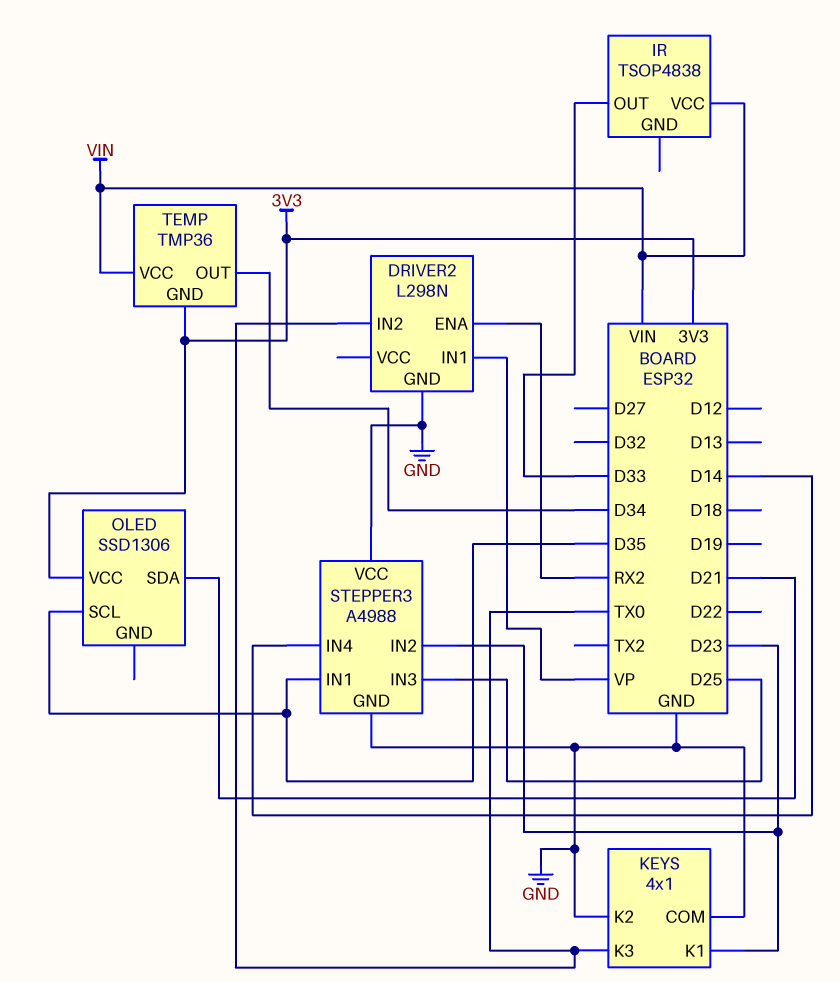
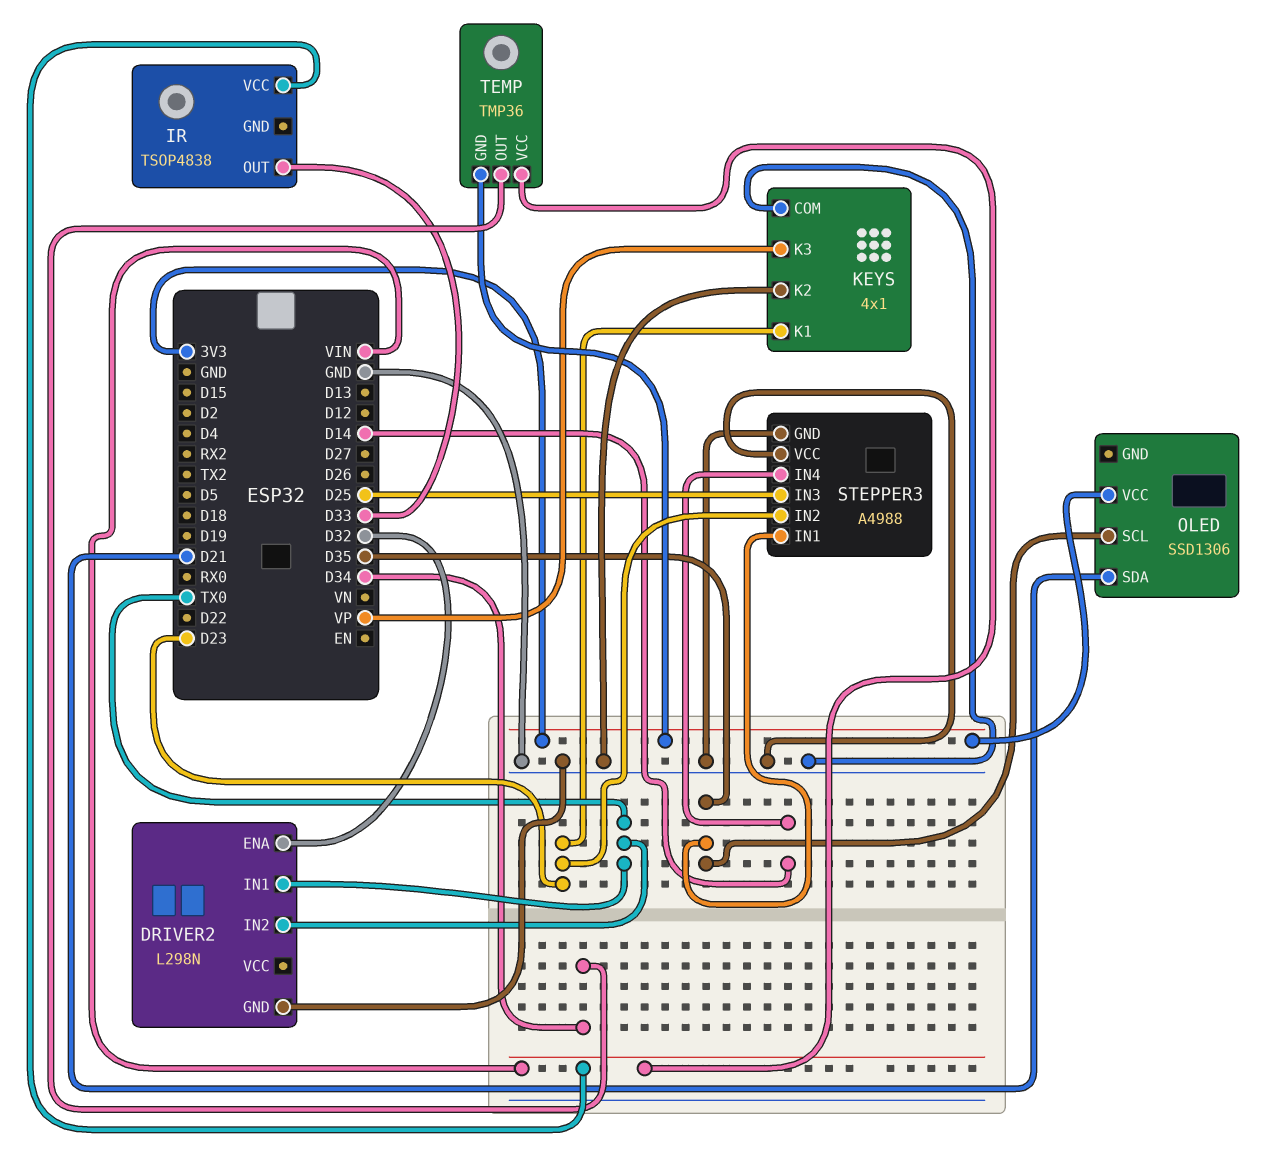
DRIVER2 pin ENA: RX2 -> D32
DRIVER2 pin IN1: VP -> TX0
KEYS pin K3: TX0 -> VP

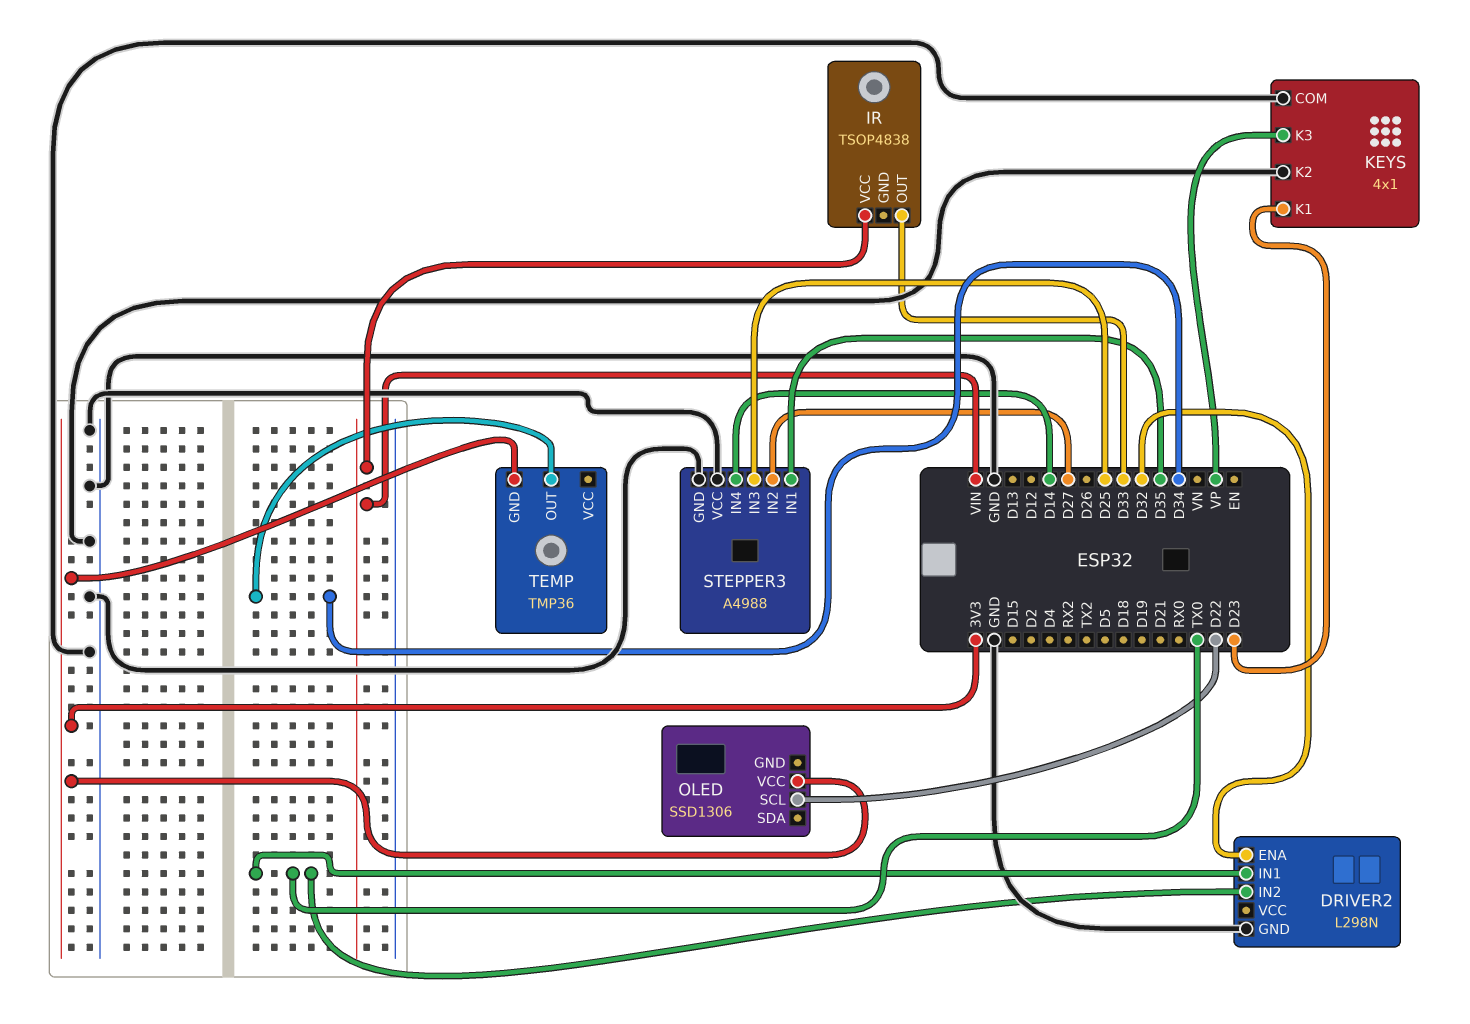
OLED pin SCL: D35 -> D22
OLED pin SDA: D21 -> none
STEPPER3 pin IN2: D23 -> D27
TEMP pin VCC: VIN -> none

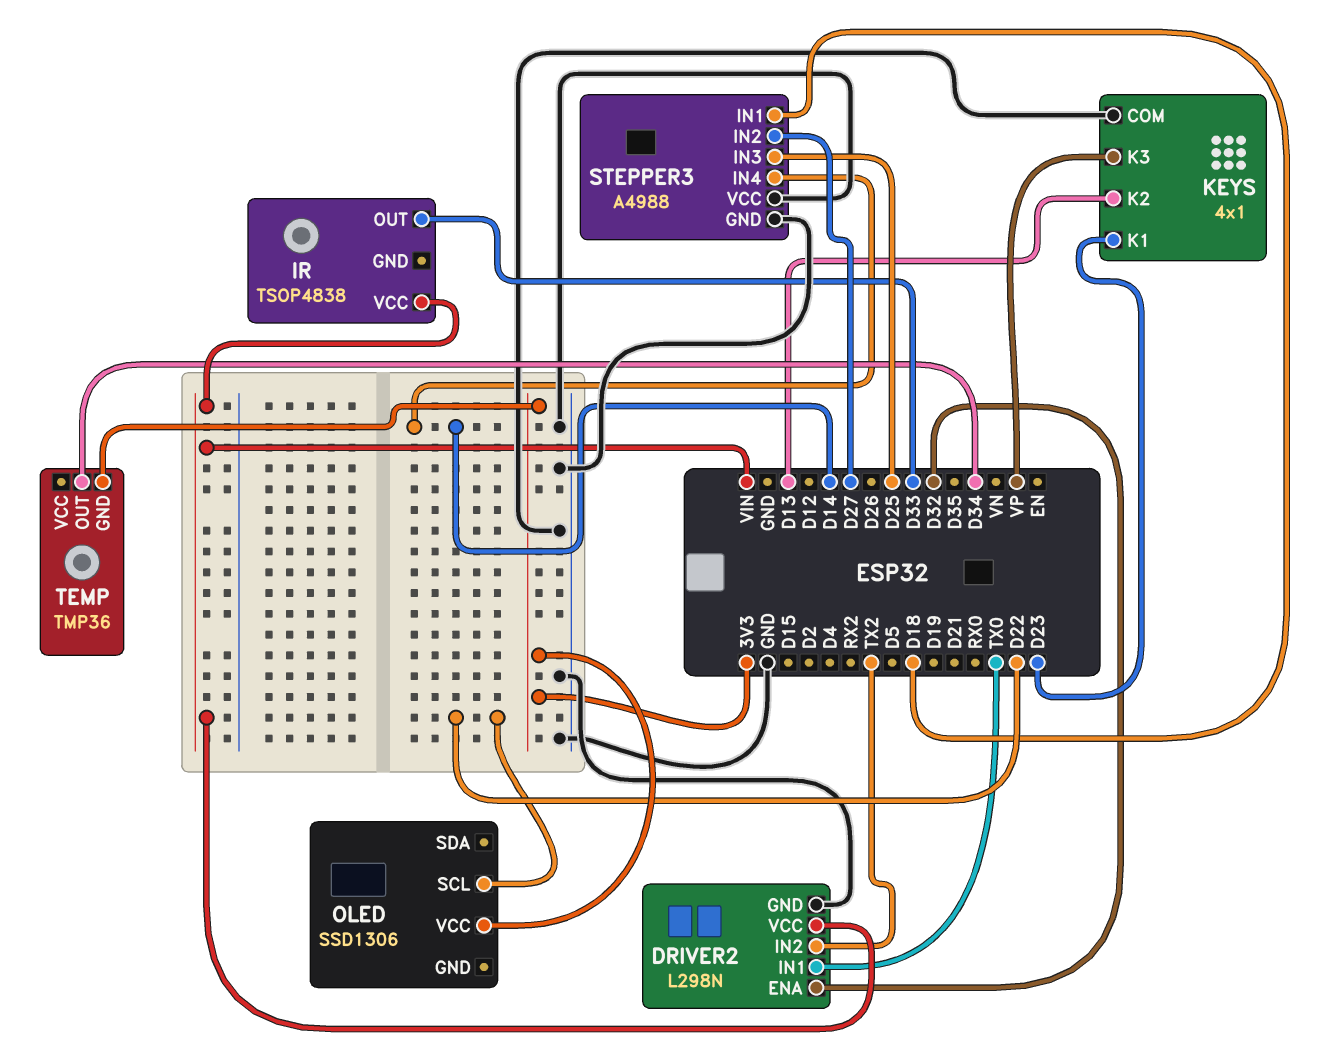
DRIVER2 pin IN2: TX0 -> TX2
DRIVER2 pin VCC: none -> VIN
KEYS pin K2: GND -> D13
STEPPER3 pin IN1: D35 -> D18

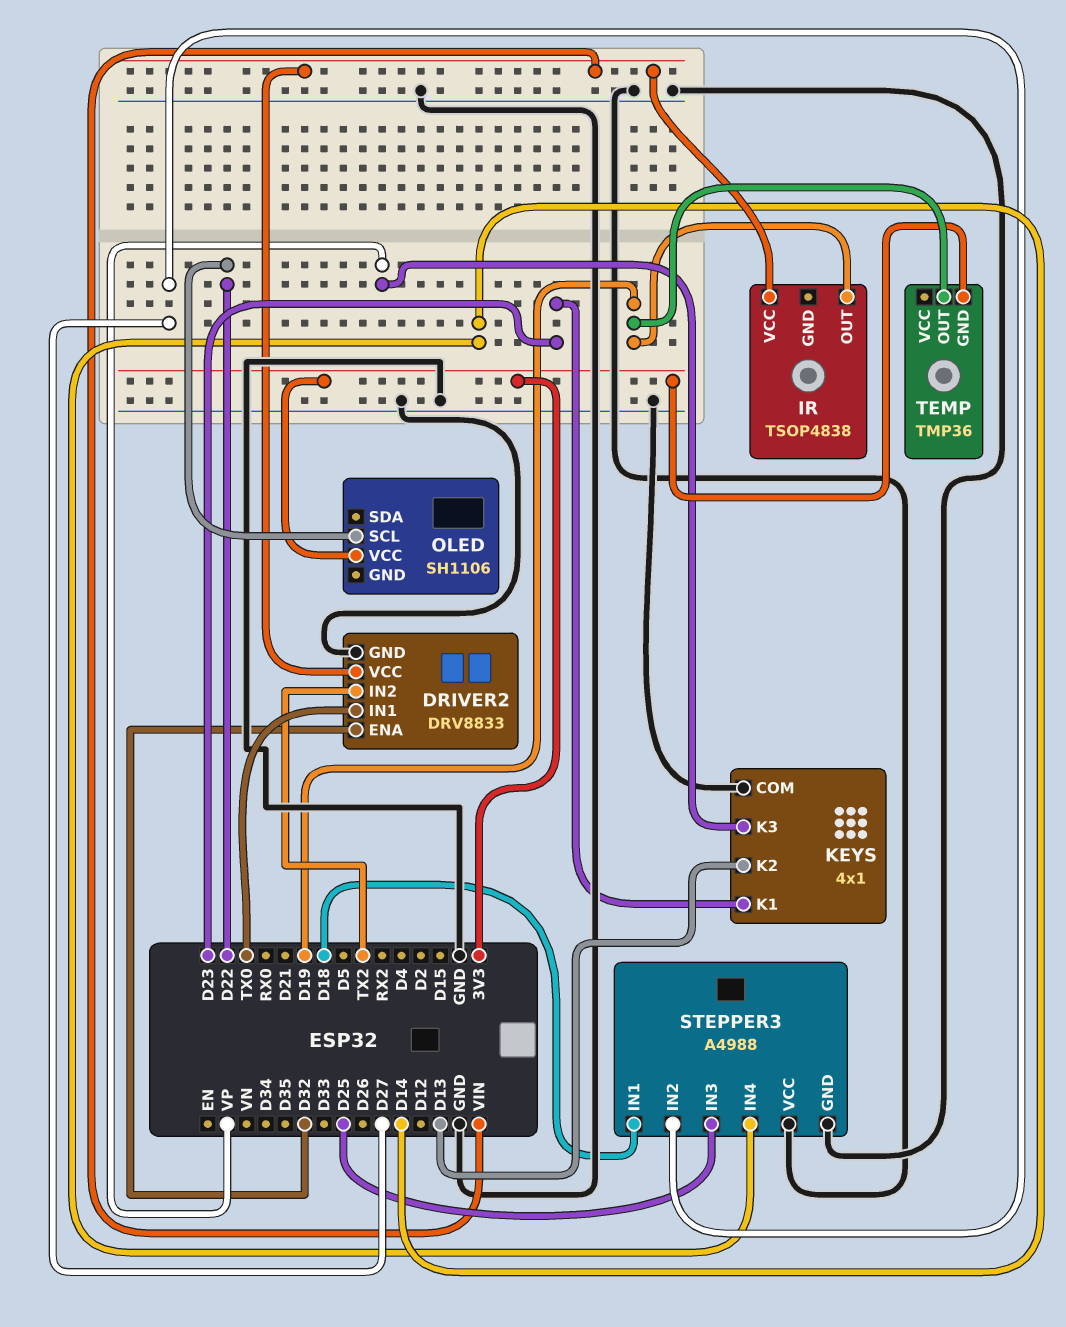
DRIVER2: L298N -> DRV8833
IR pin OUT: D33 -> D19
OLED: SSD1306 -> SH1106
TEMP pin OUT: D34 -> D19

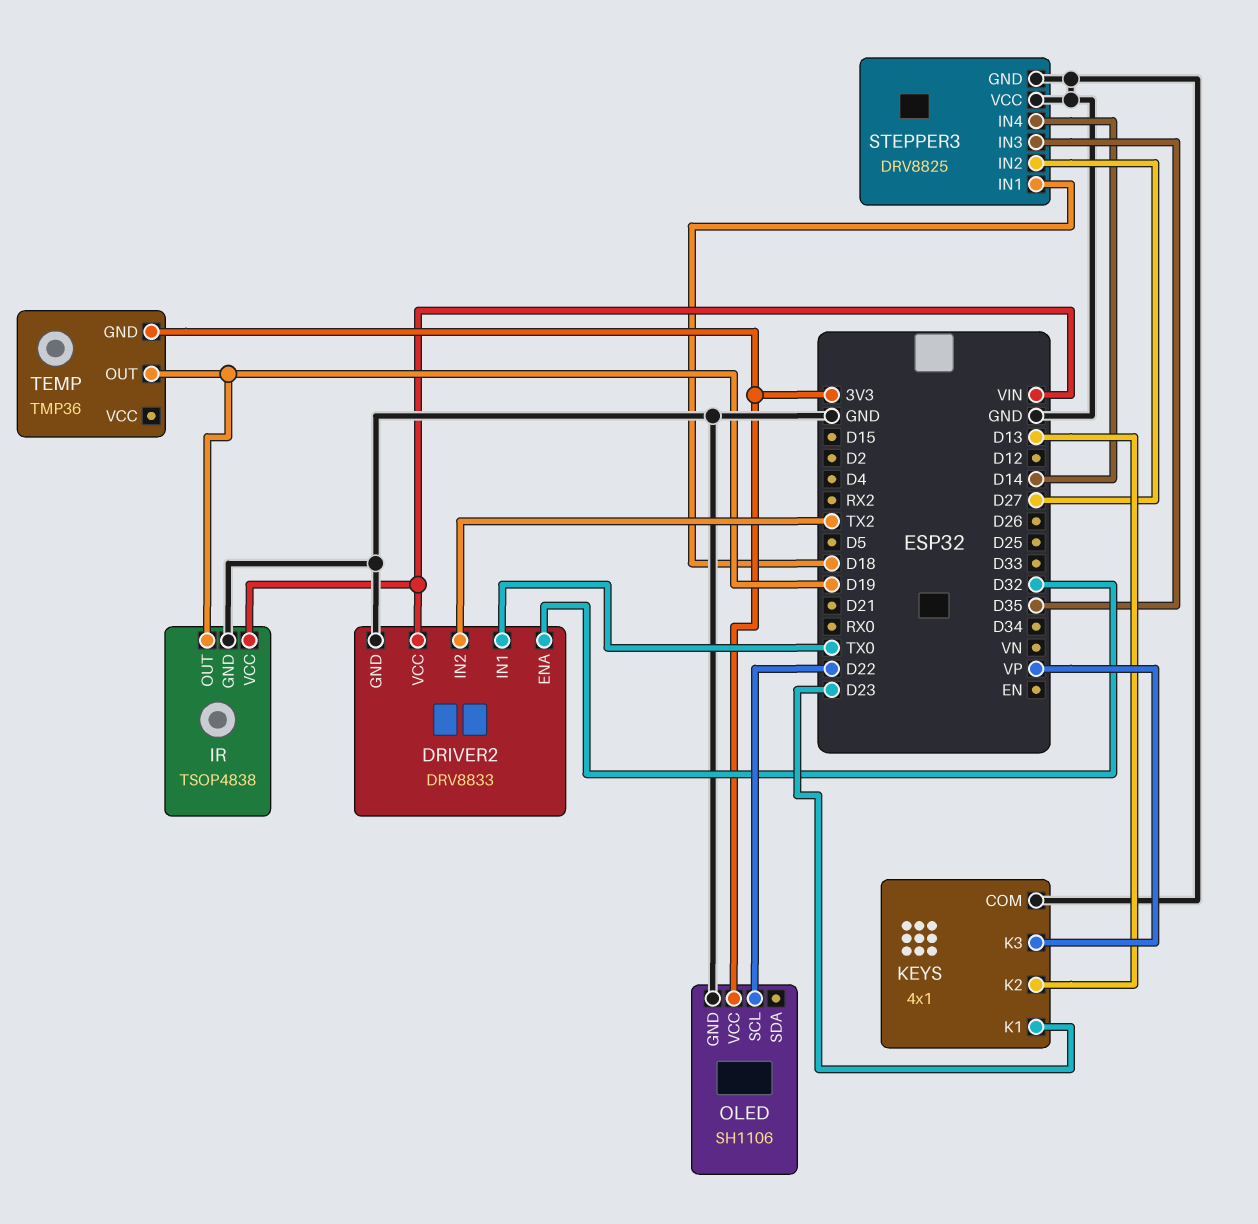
IR pin GND: none -> GND
OLED pin GND: none -> GND
STEPPER3: A4988 -> DRV8825
STEPPER3 pin IN3: D25 -> D35

